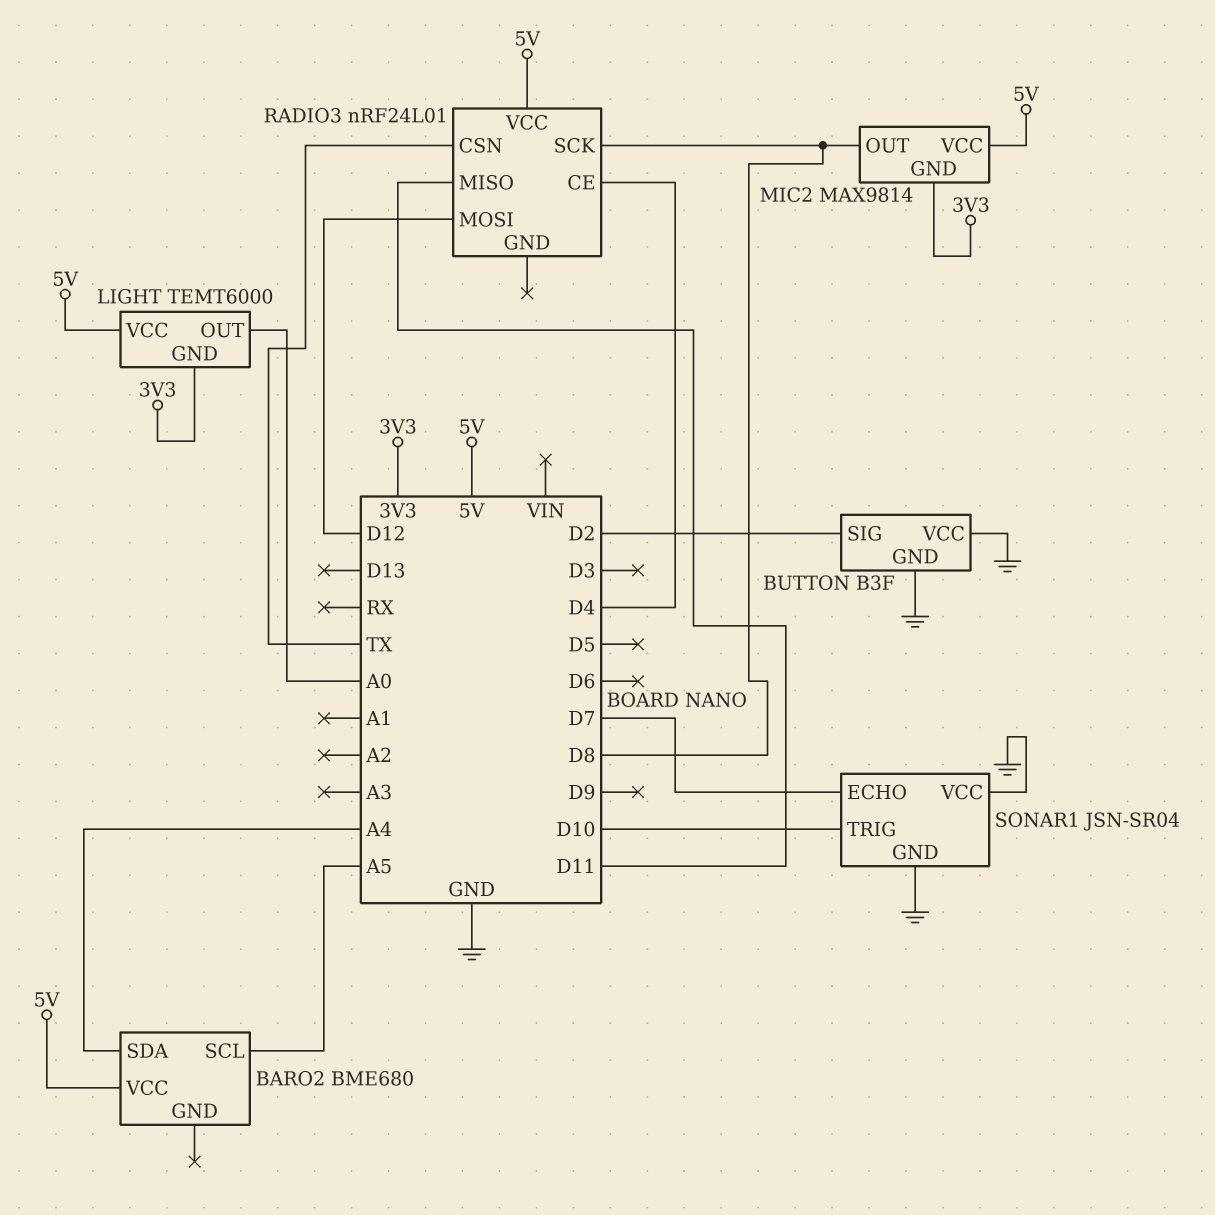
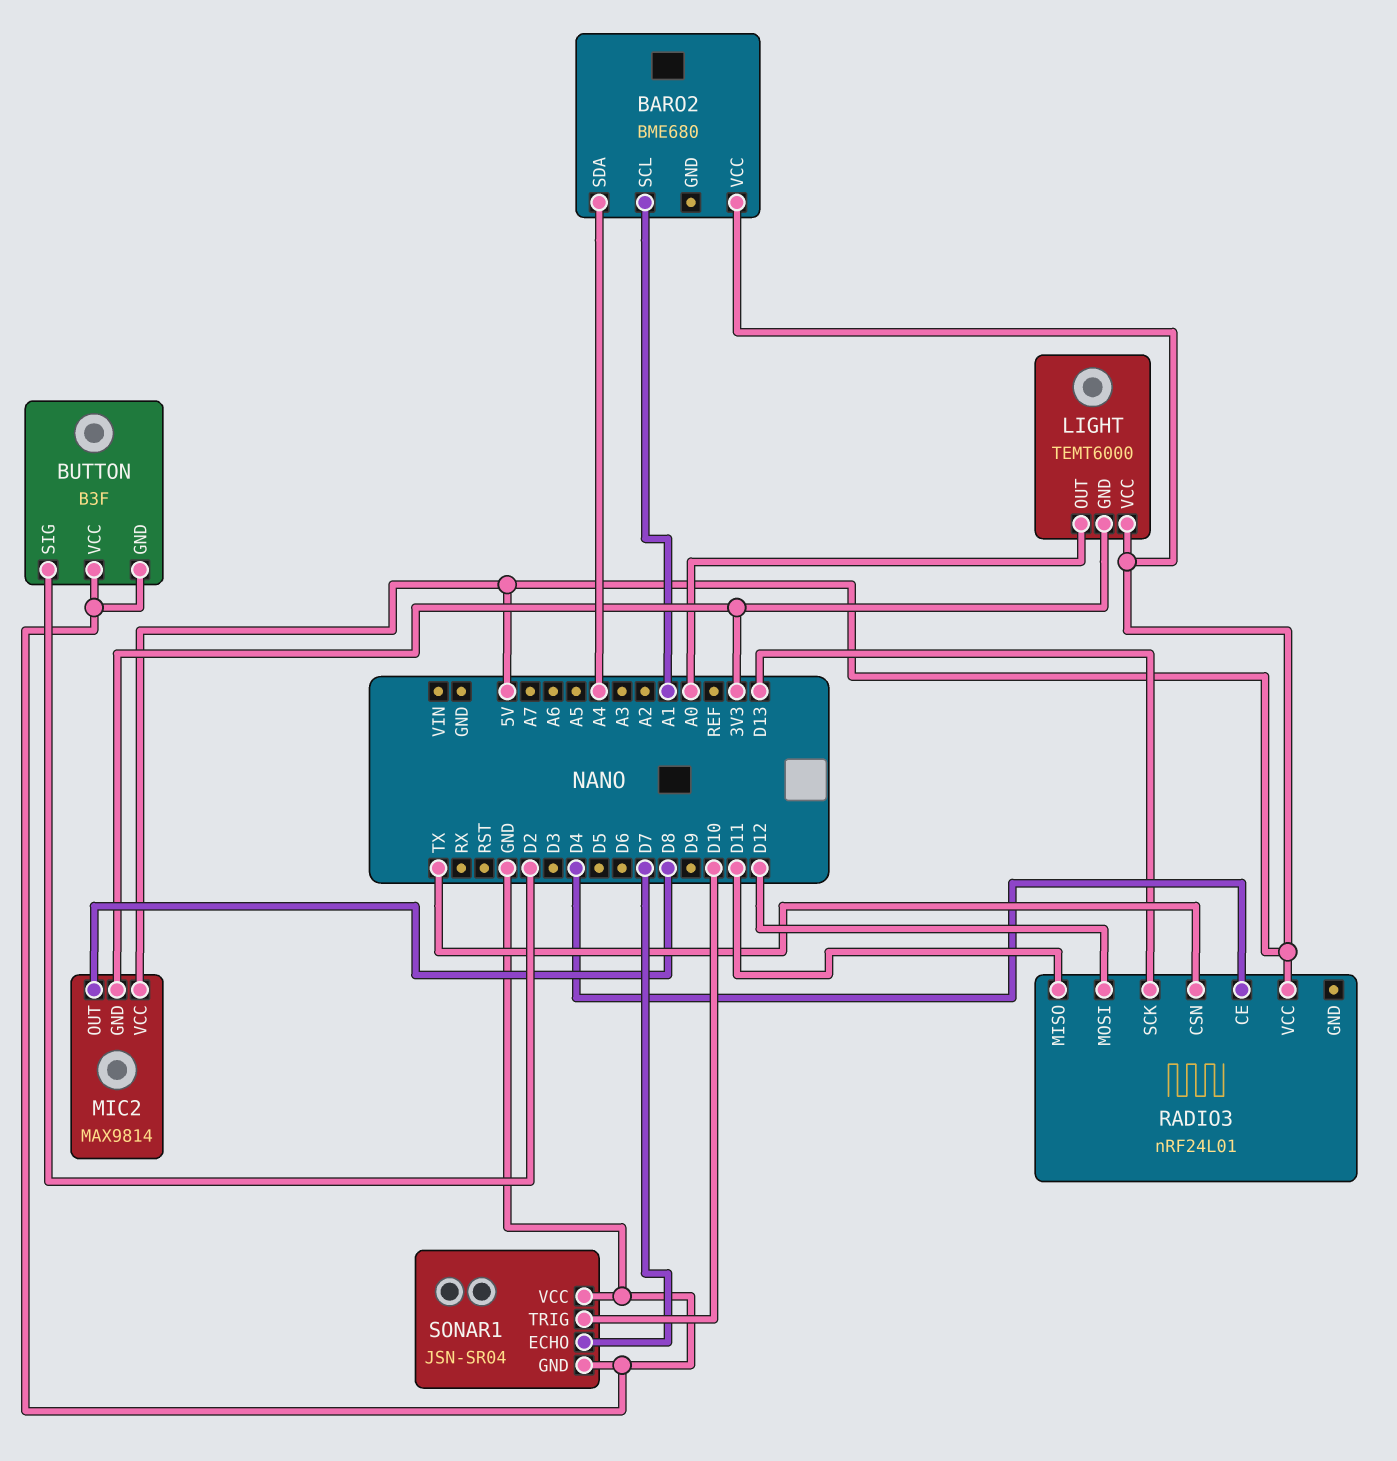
BARO2 pin SCL: A5 -> A1
RADIO3 pin SCK: D8 -> D13

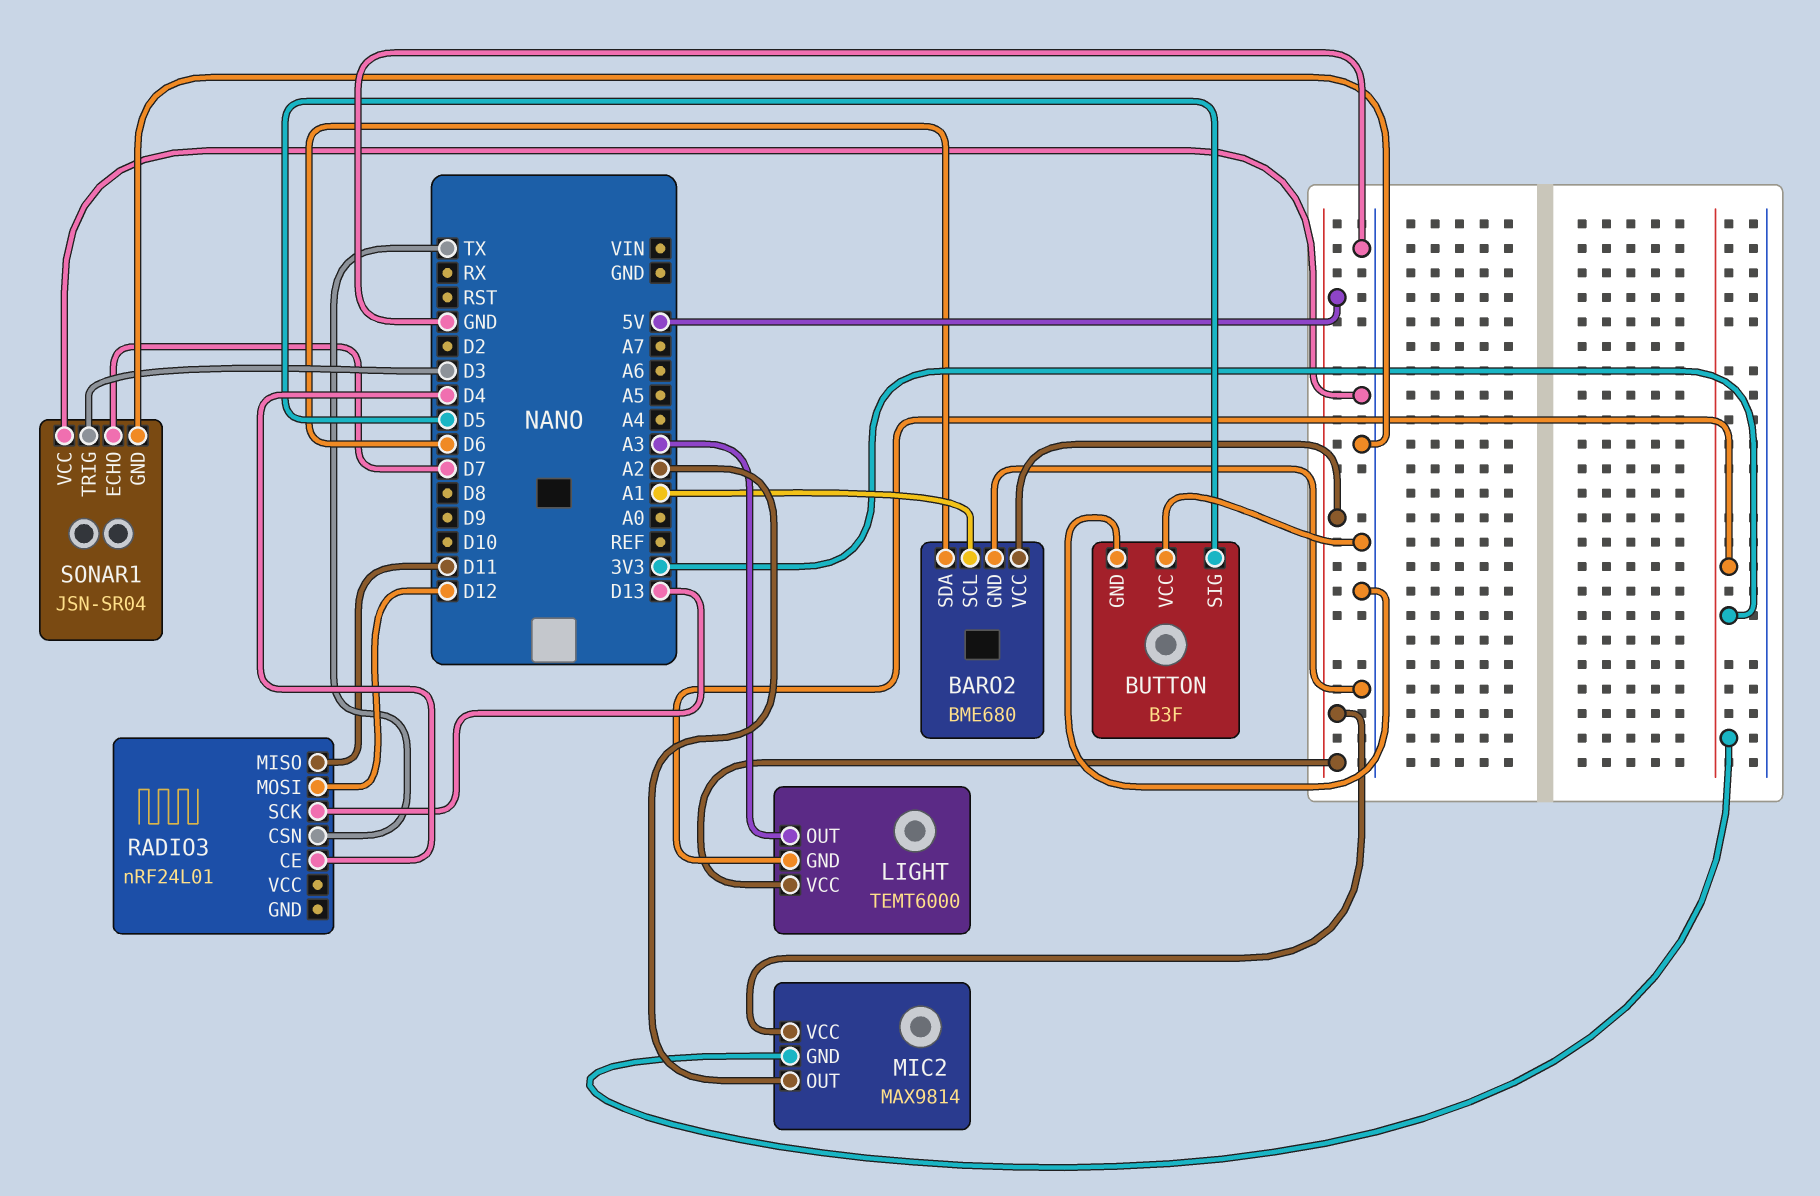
BARO2 pin GND: none -> GND
BARO2 pin SDA: A4 -> D6
BUTTON pin SIG: D2 -> D5
LIGHT pin OUT: A0 -> A3
MIC2 pin OUT: D8 -> A2
RADIO3 pin VCC: 5V -> none
SONAR1 pin TRIG: D10 -> D3

